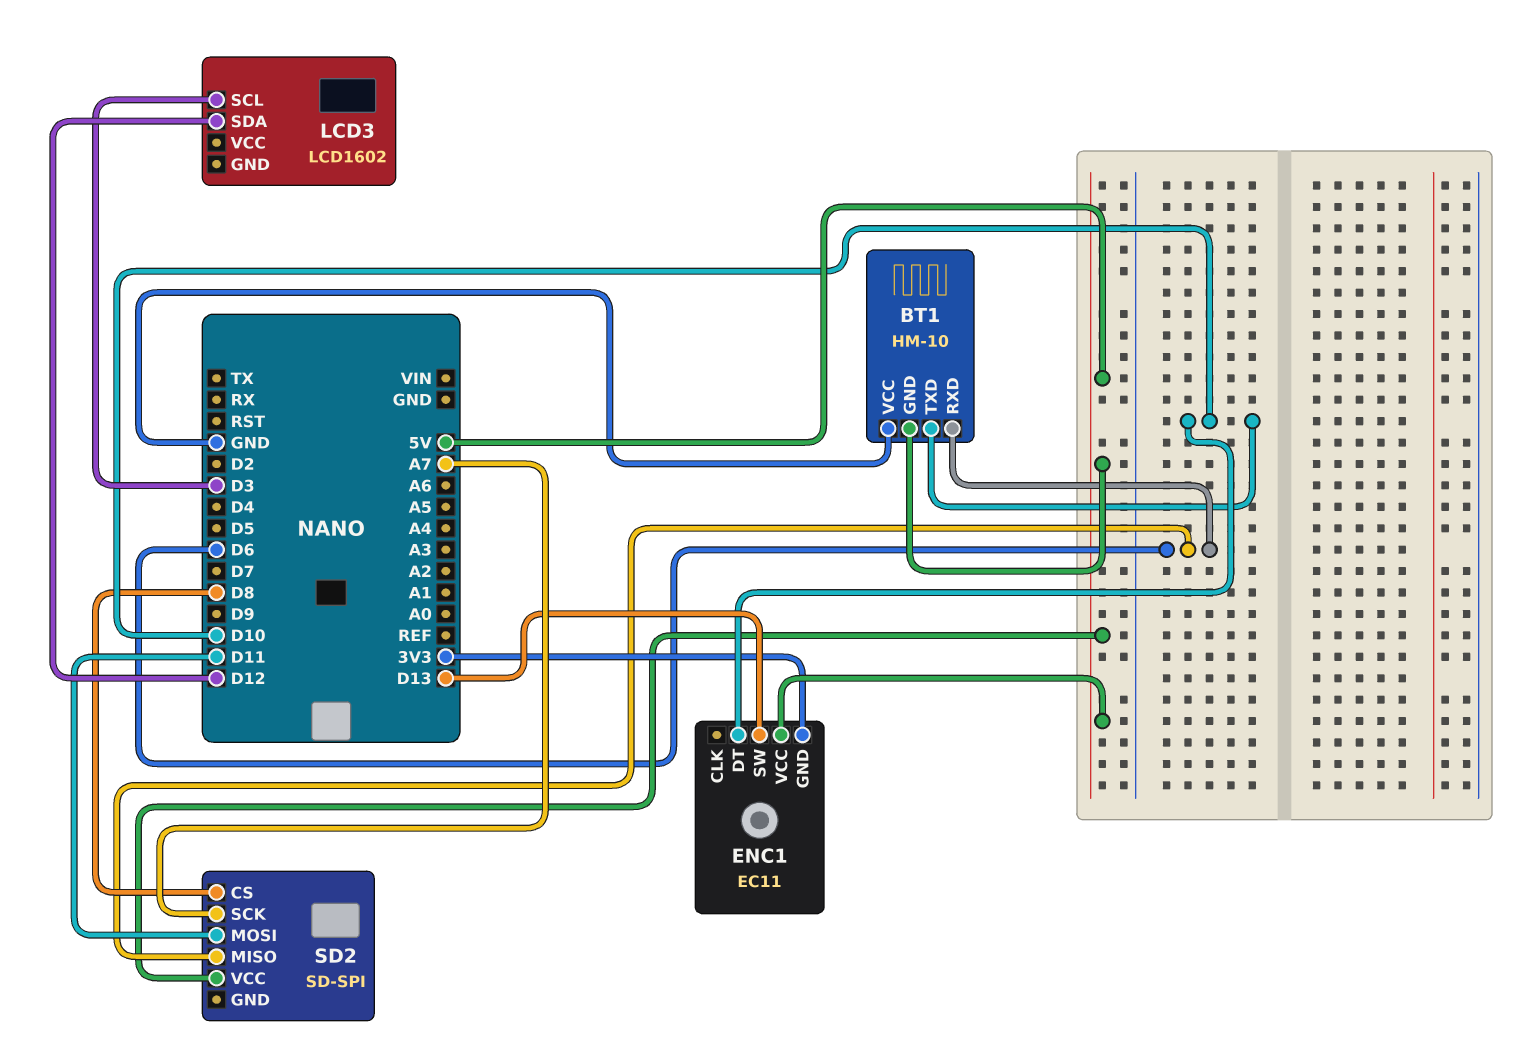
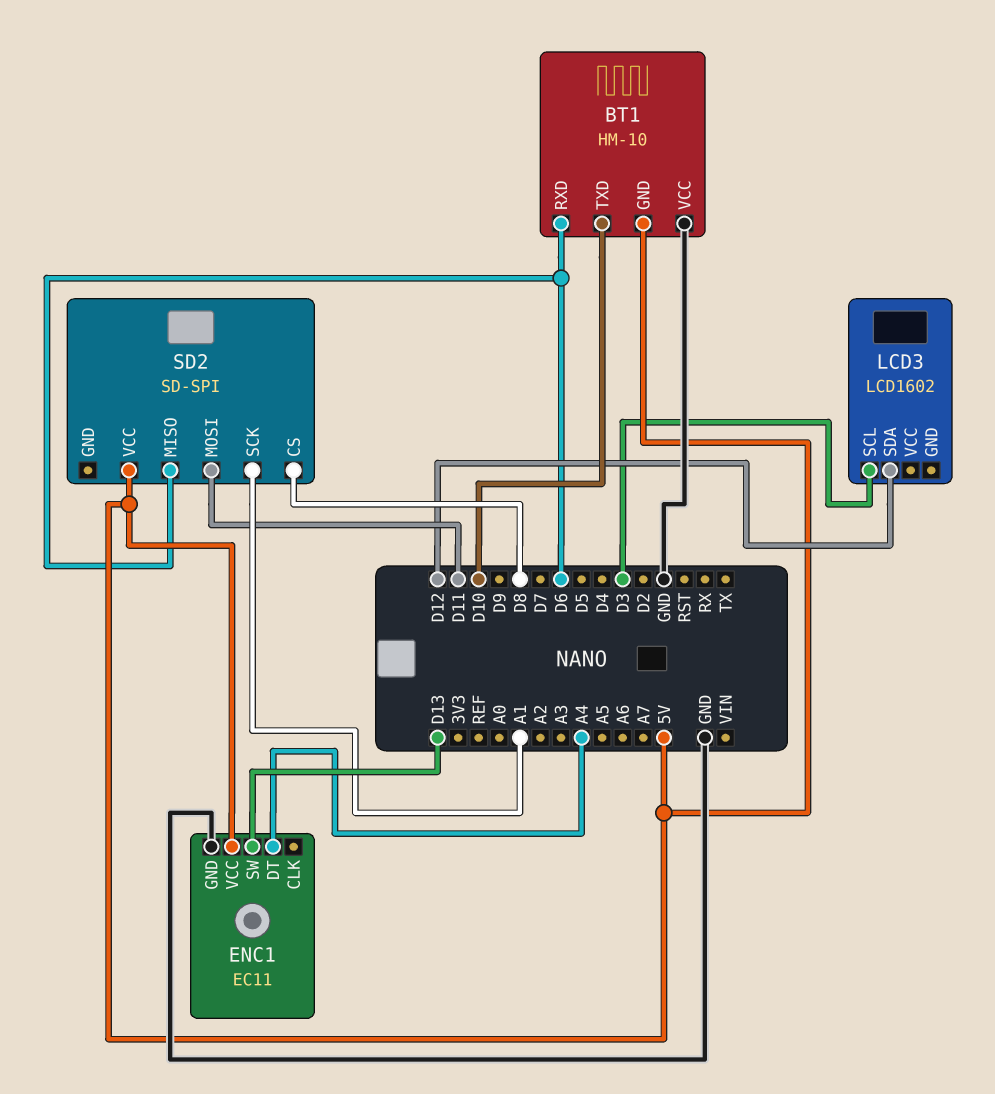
ENC1 pin DT: D10 -> A4
ENC1 pin GND: 3V3 -> GND
SD2 pin SCK: A7 -> A1

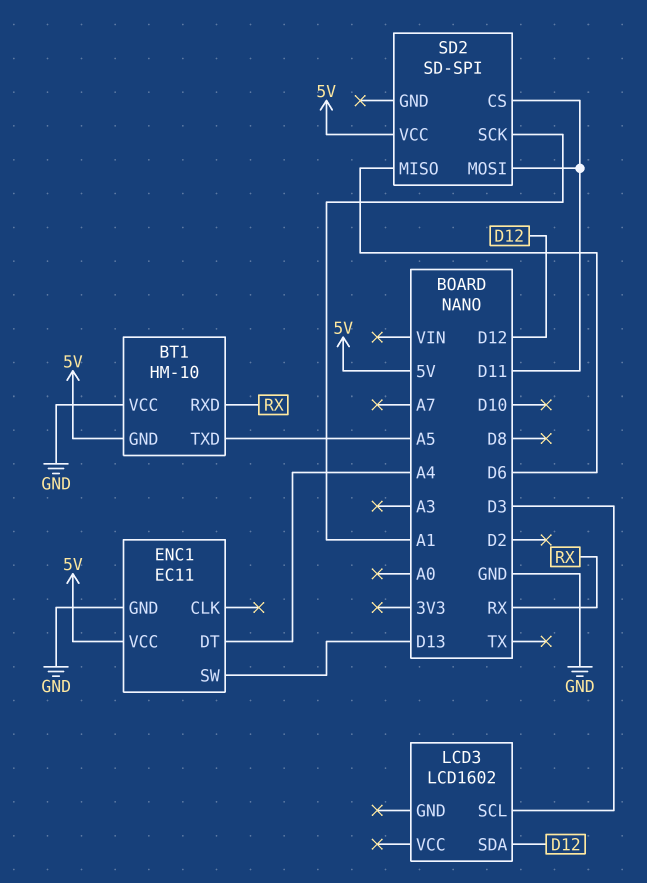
BT1 pin RXD: D6 -> RX
BT1 pin TXD: D10 -> A5
SD2 pin CS: D8 -> D11

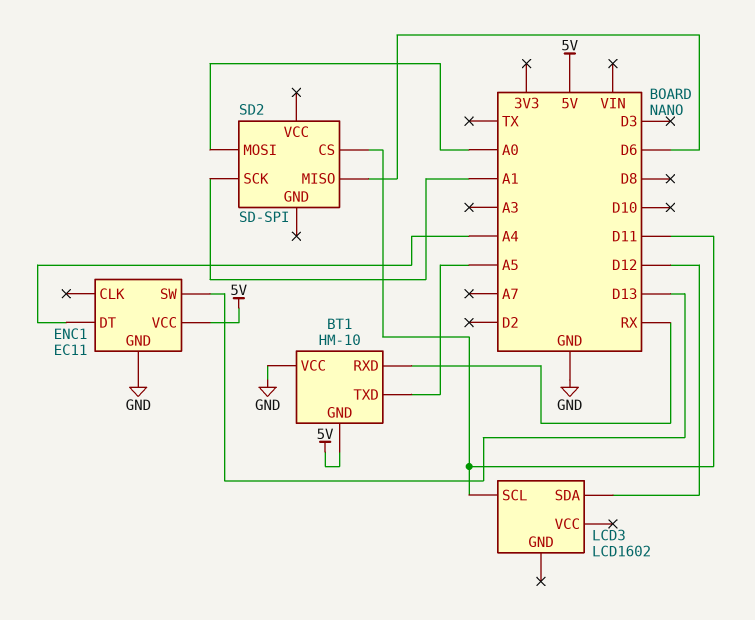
LCD3 pin SCL: D3 -> D11
SD2 pin MOSI: D11 -> A0
SD2 pin VCC: 5V -> none

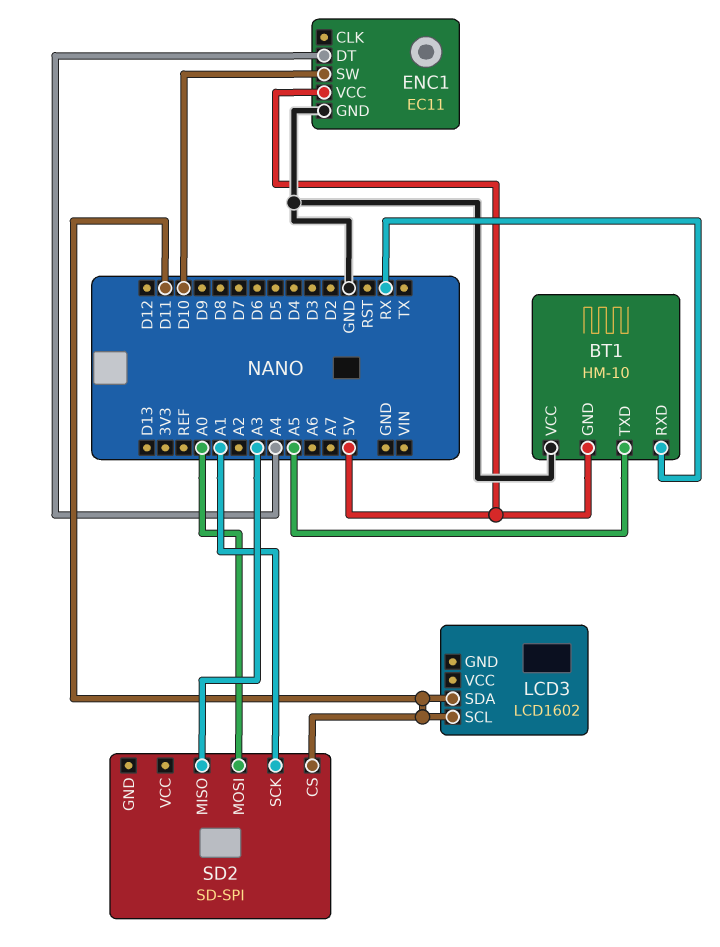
ENC1 pin SW: D13 -> D10
LCD3 pin SDA: D12 -> D11
SD2 pin MISO: D6 -> A3

